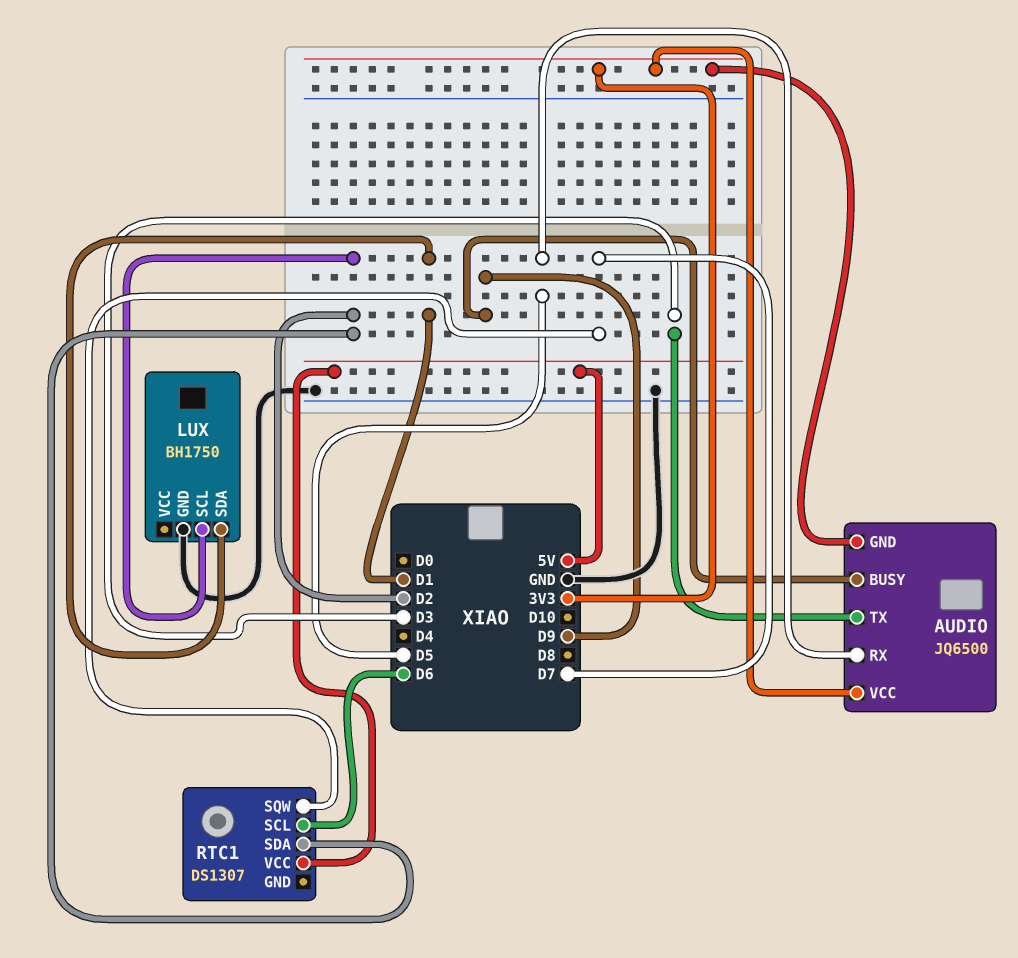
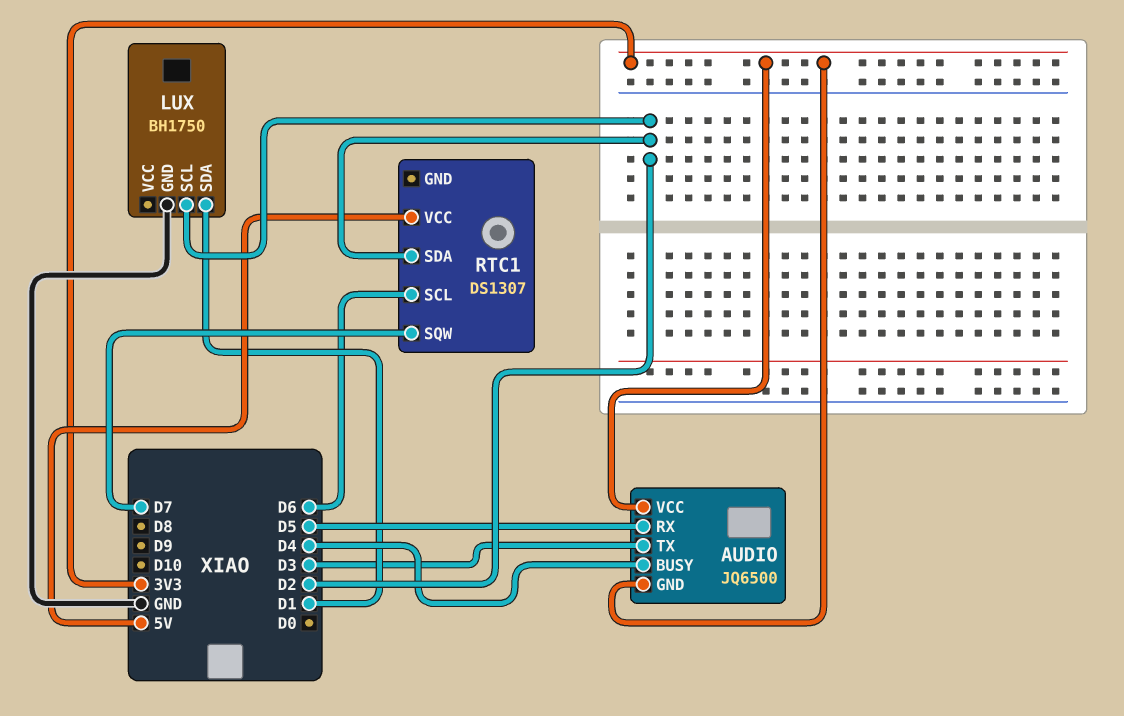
AUDIO pin BUSY: D9 -> D4

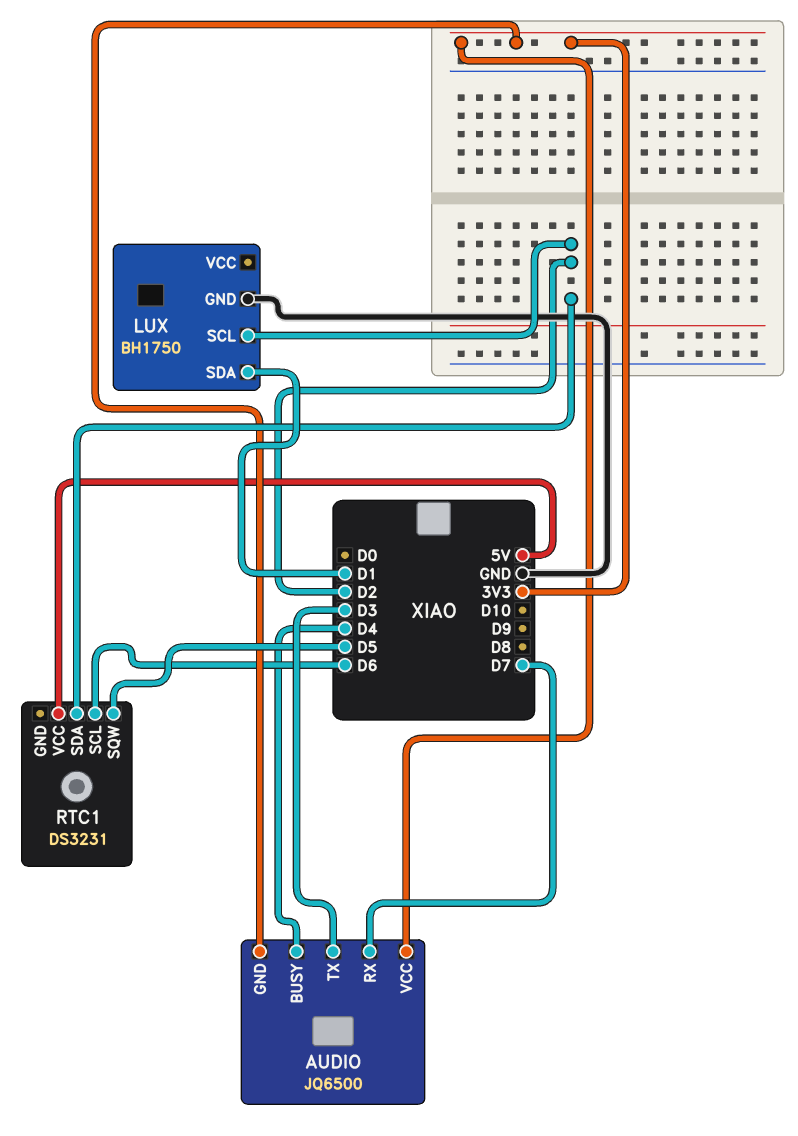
AUDIO pin RX: D5 -> D7
RTC1: DS1307 -> DS3231
RTC1 pin SQW: D7 -> D5

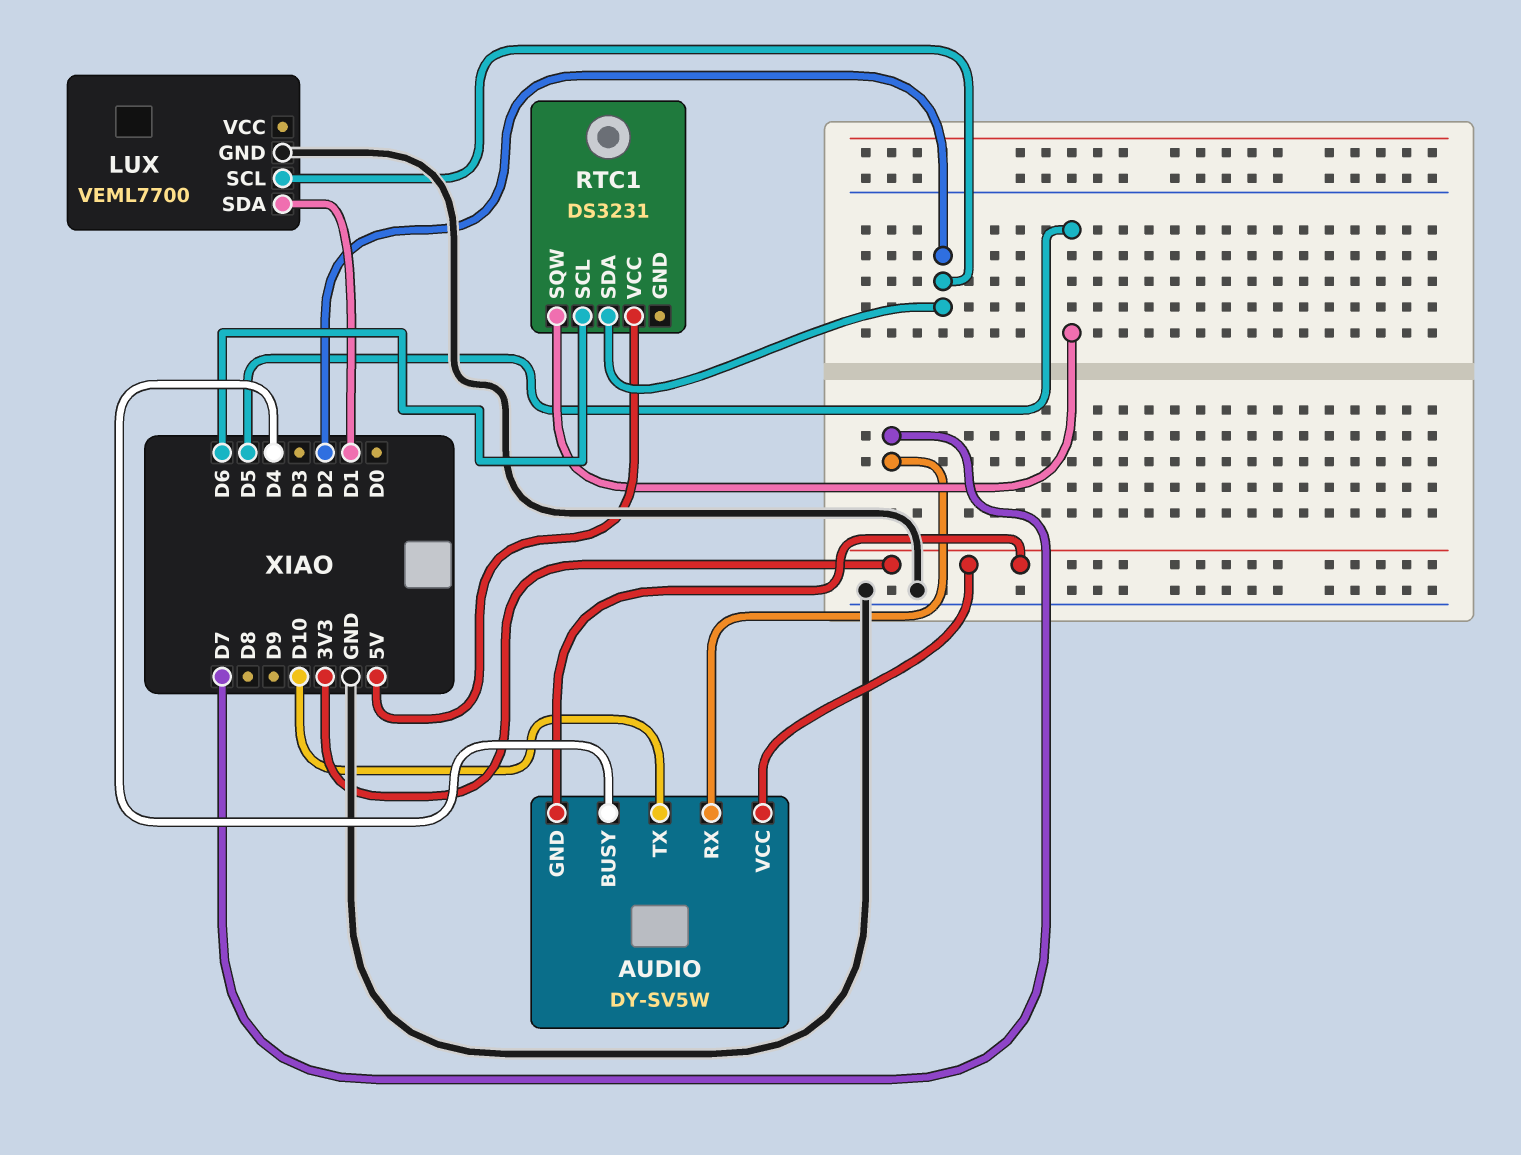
AUDIO: JQ6500 -> DY-SV5W
AUDIO pin TX: D3 -> D10
LUX: BH1750 -> VEML7700

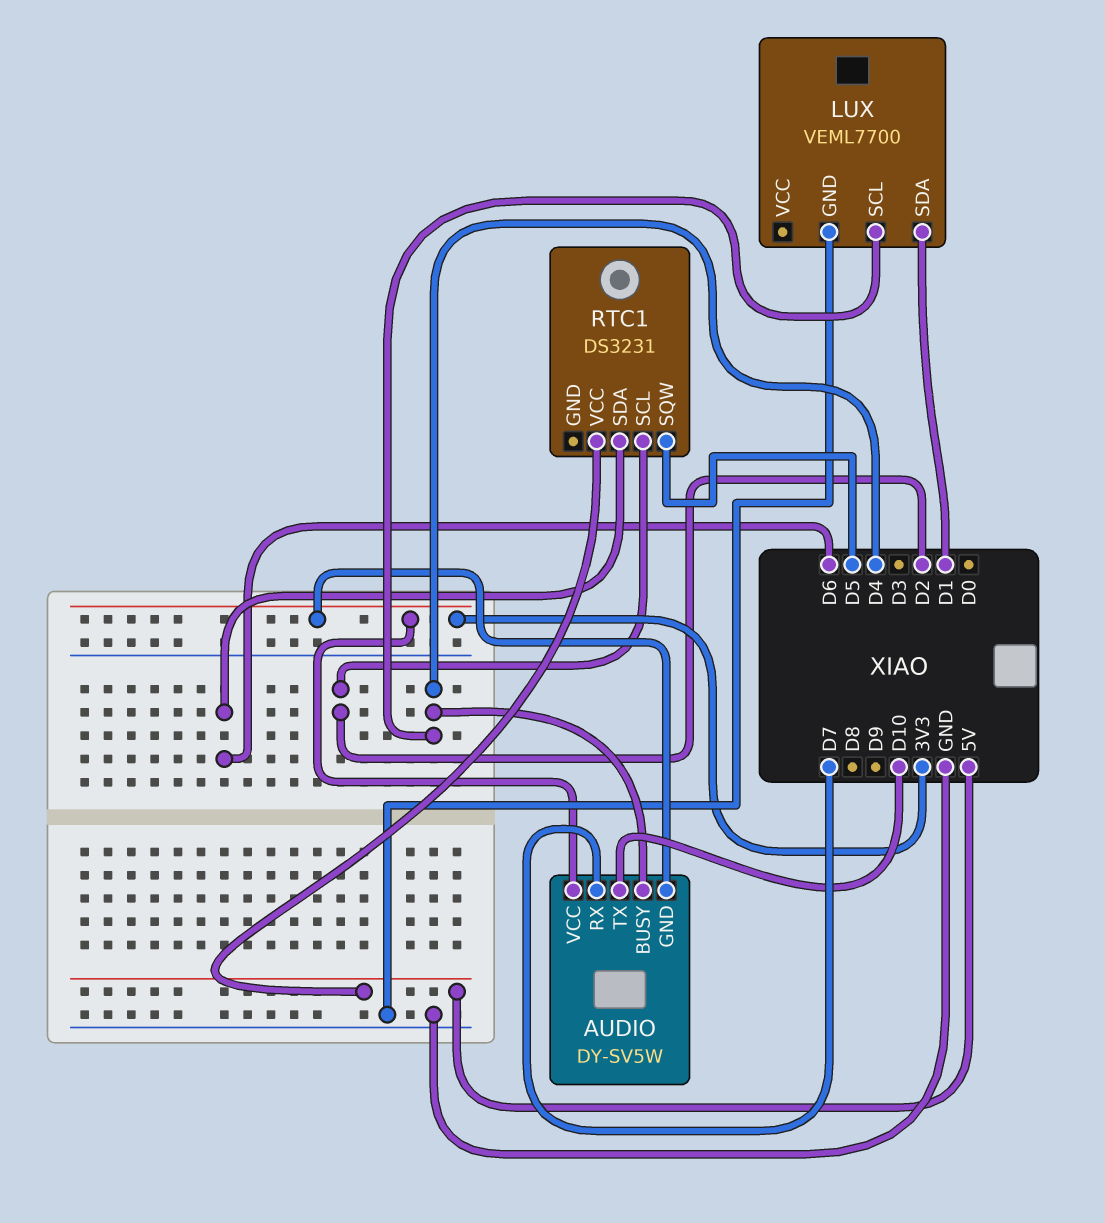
LUX pin SCL: D2 -> D4
RTC1 pin SCL: D6 -> D2
RTC1 pin SDA: D2 -> D6

